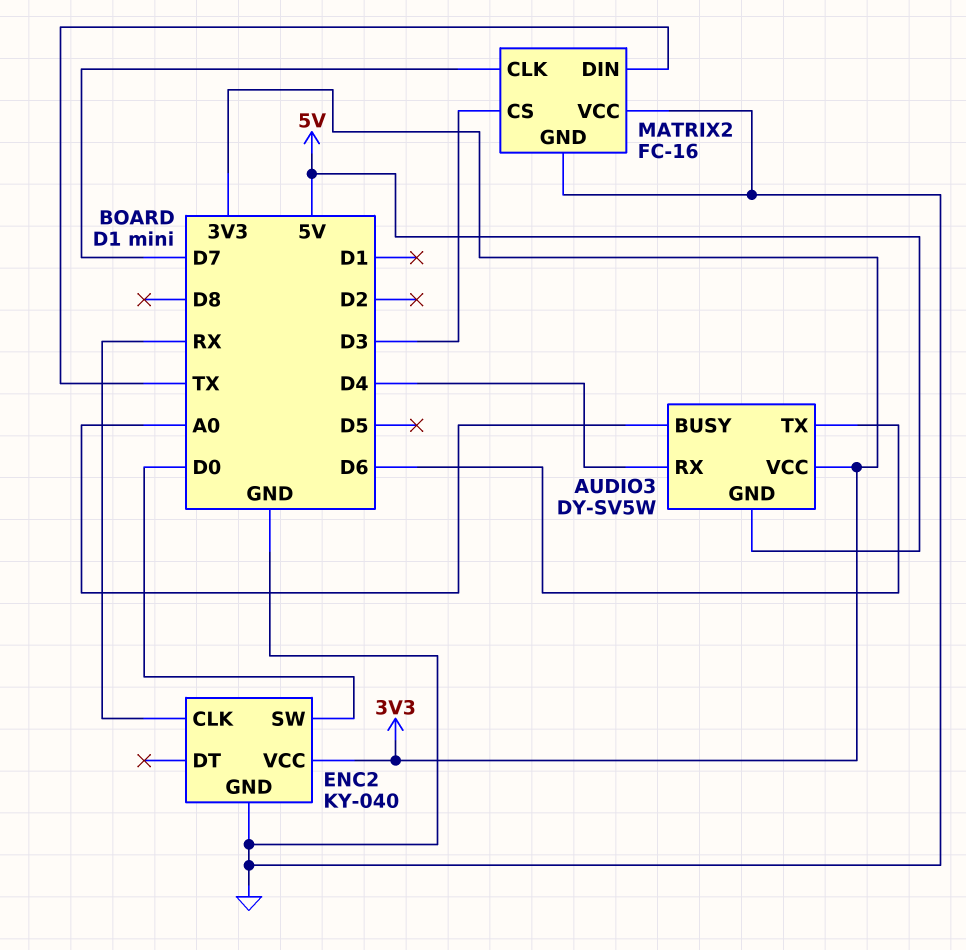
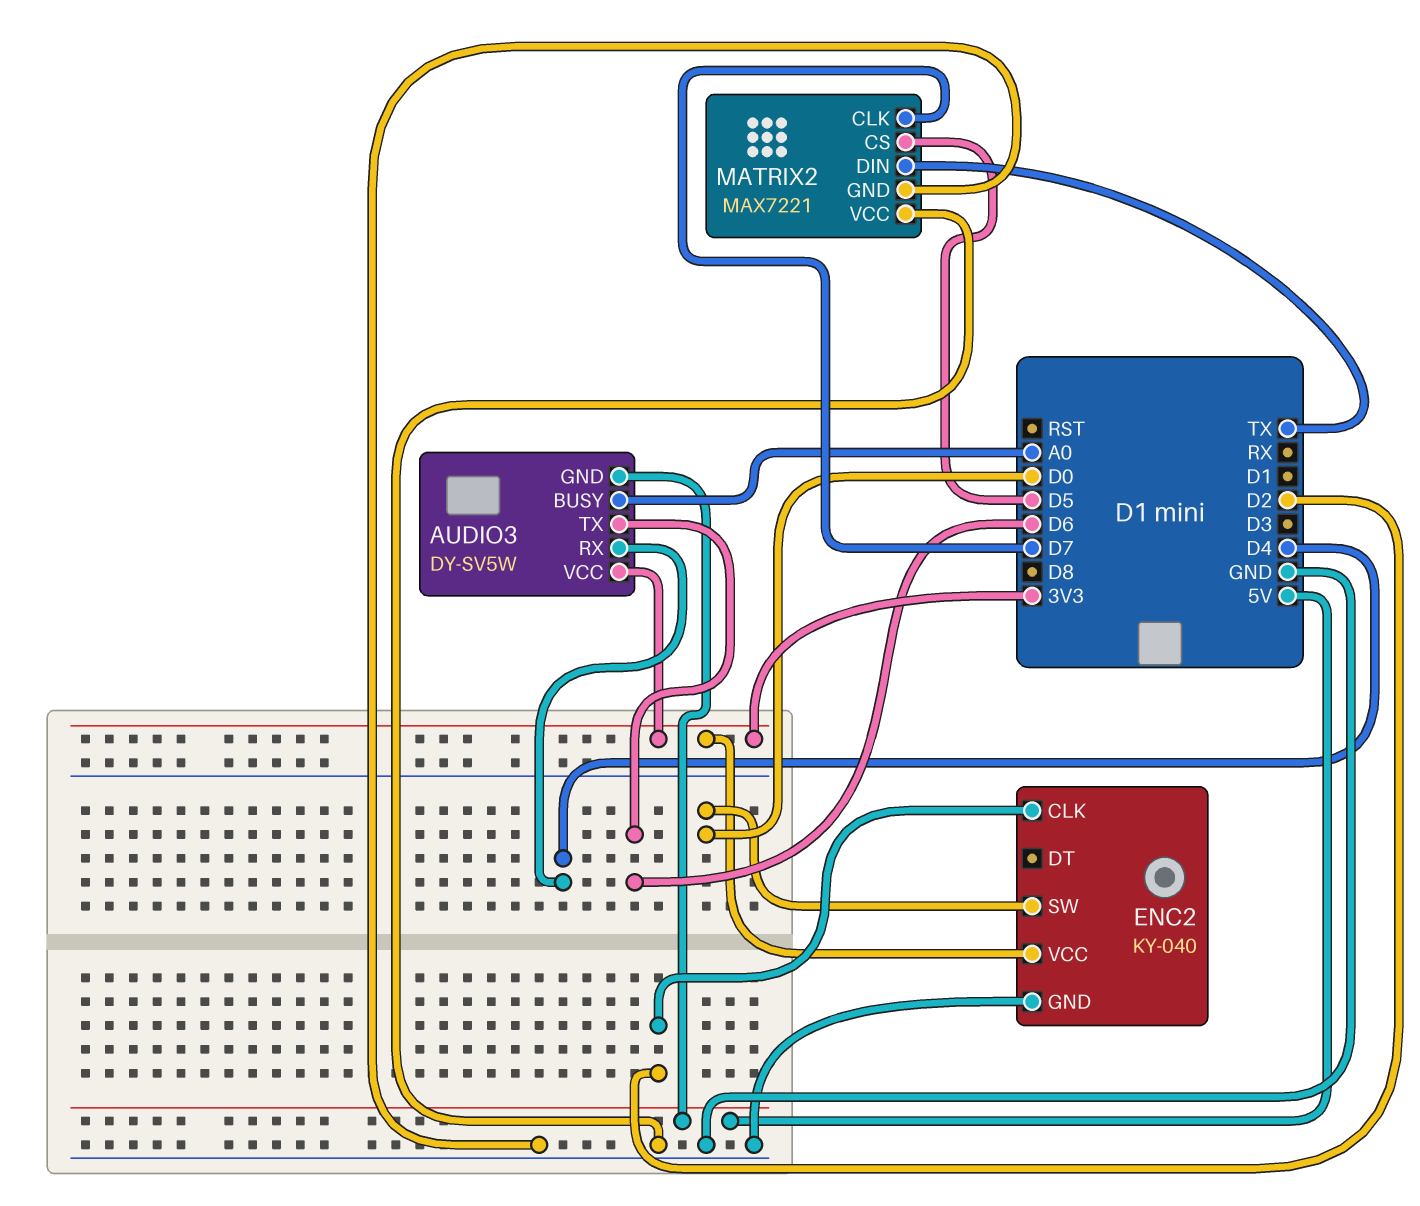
ENC2 pin CLK: RX -> D2
MATRIX2: FC-16 -> MAX7221
MATRIX2 pin CS: D3 -> D5

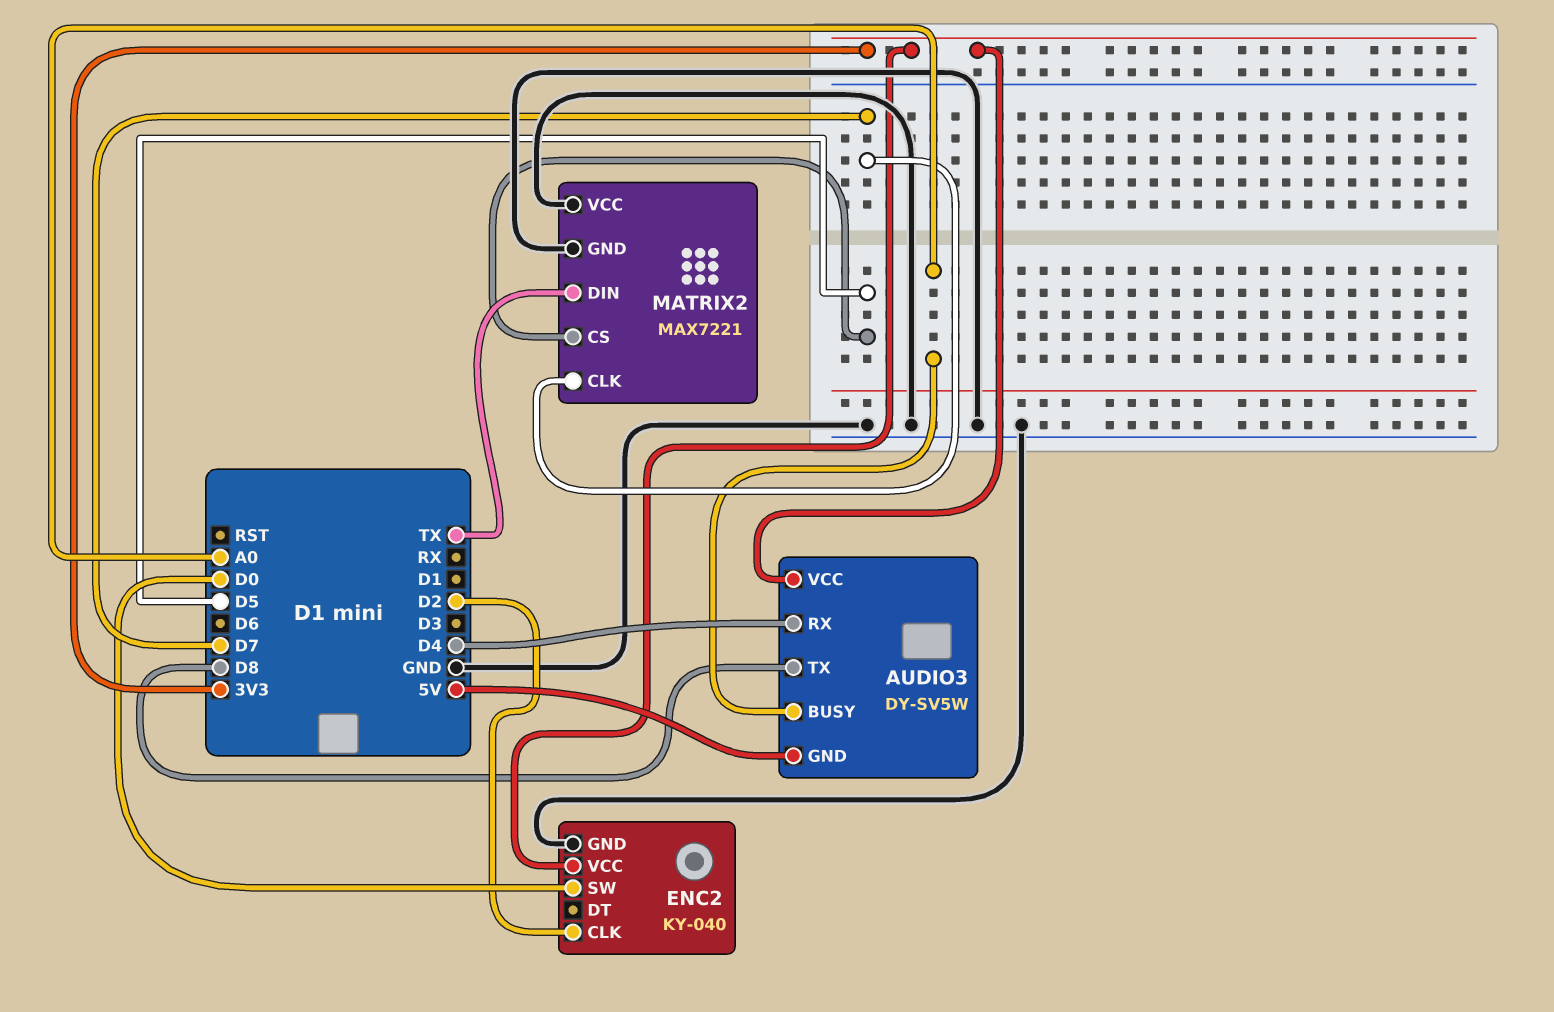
AUDIO3 pin TX: D6 -> D8

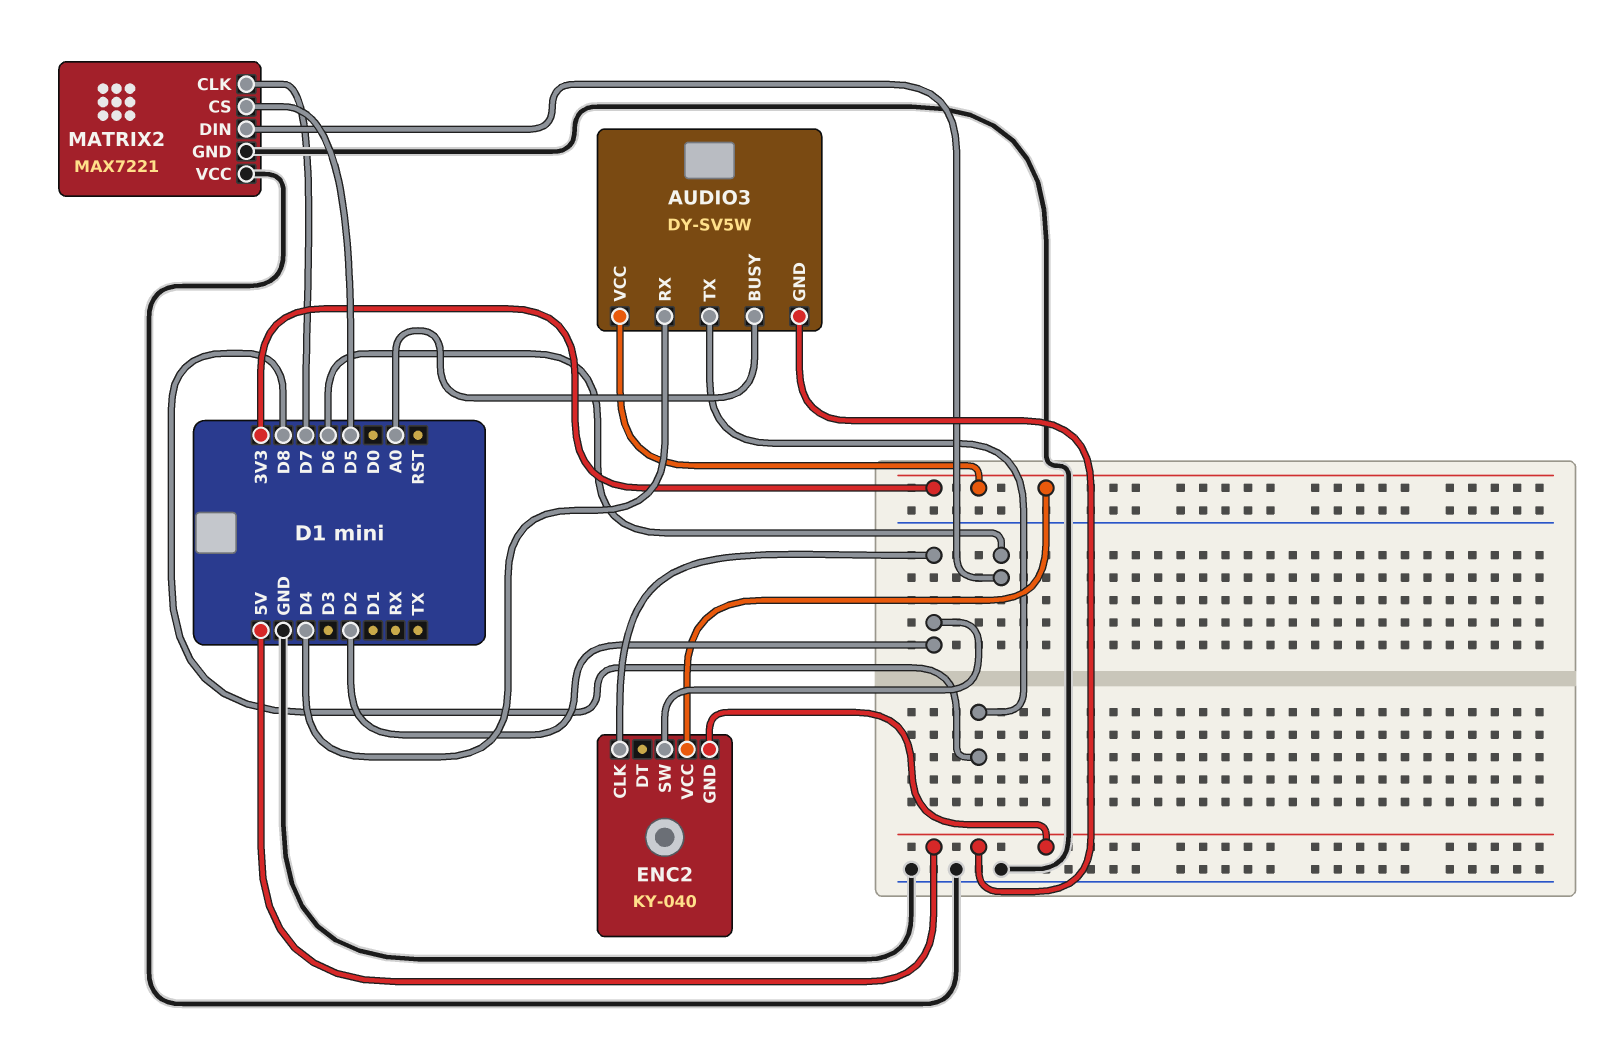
ENC2 pin GND: GND -> 5V
ENC2 pin SW: D0 -> D2
MATRIX2 pin DIN: TX -> D6

